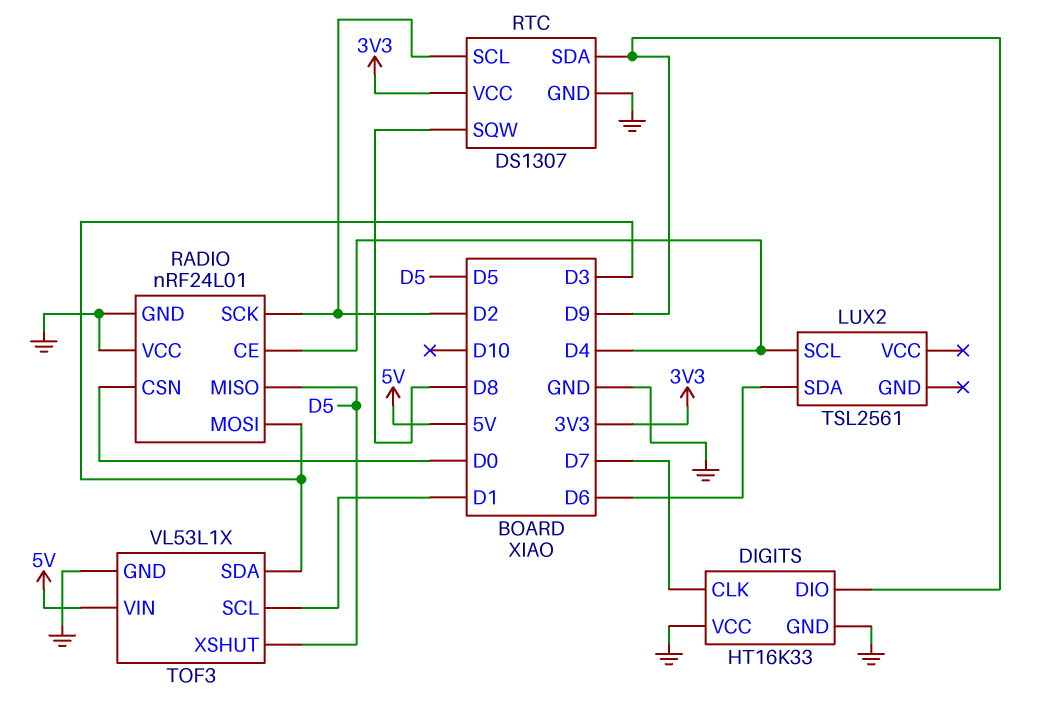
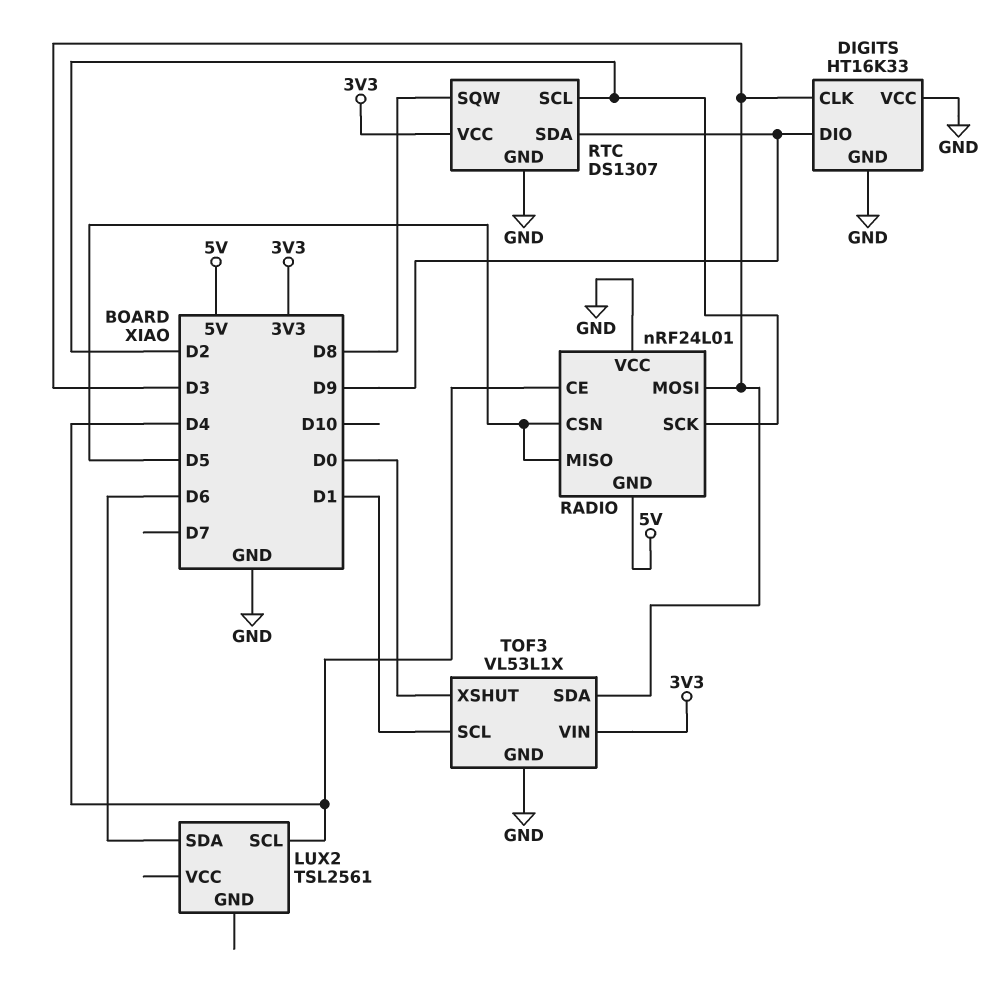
DIGITS pin CLK: D7 -> D3
RADIO pin CSN: D0 -> D5
RADIO pin GND: GND -> 5V
TOF3 pin VIN: 5V -> 3V3
TOF3 pin XSHUT: D5 -> D0

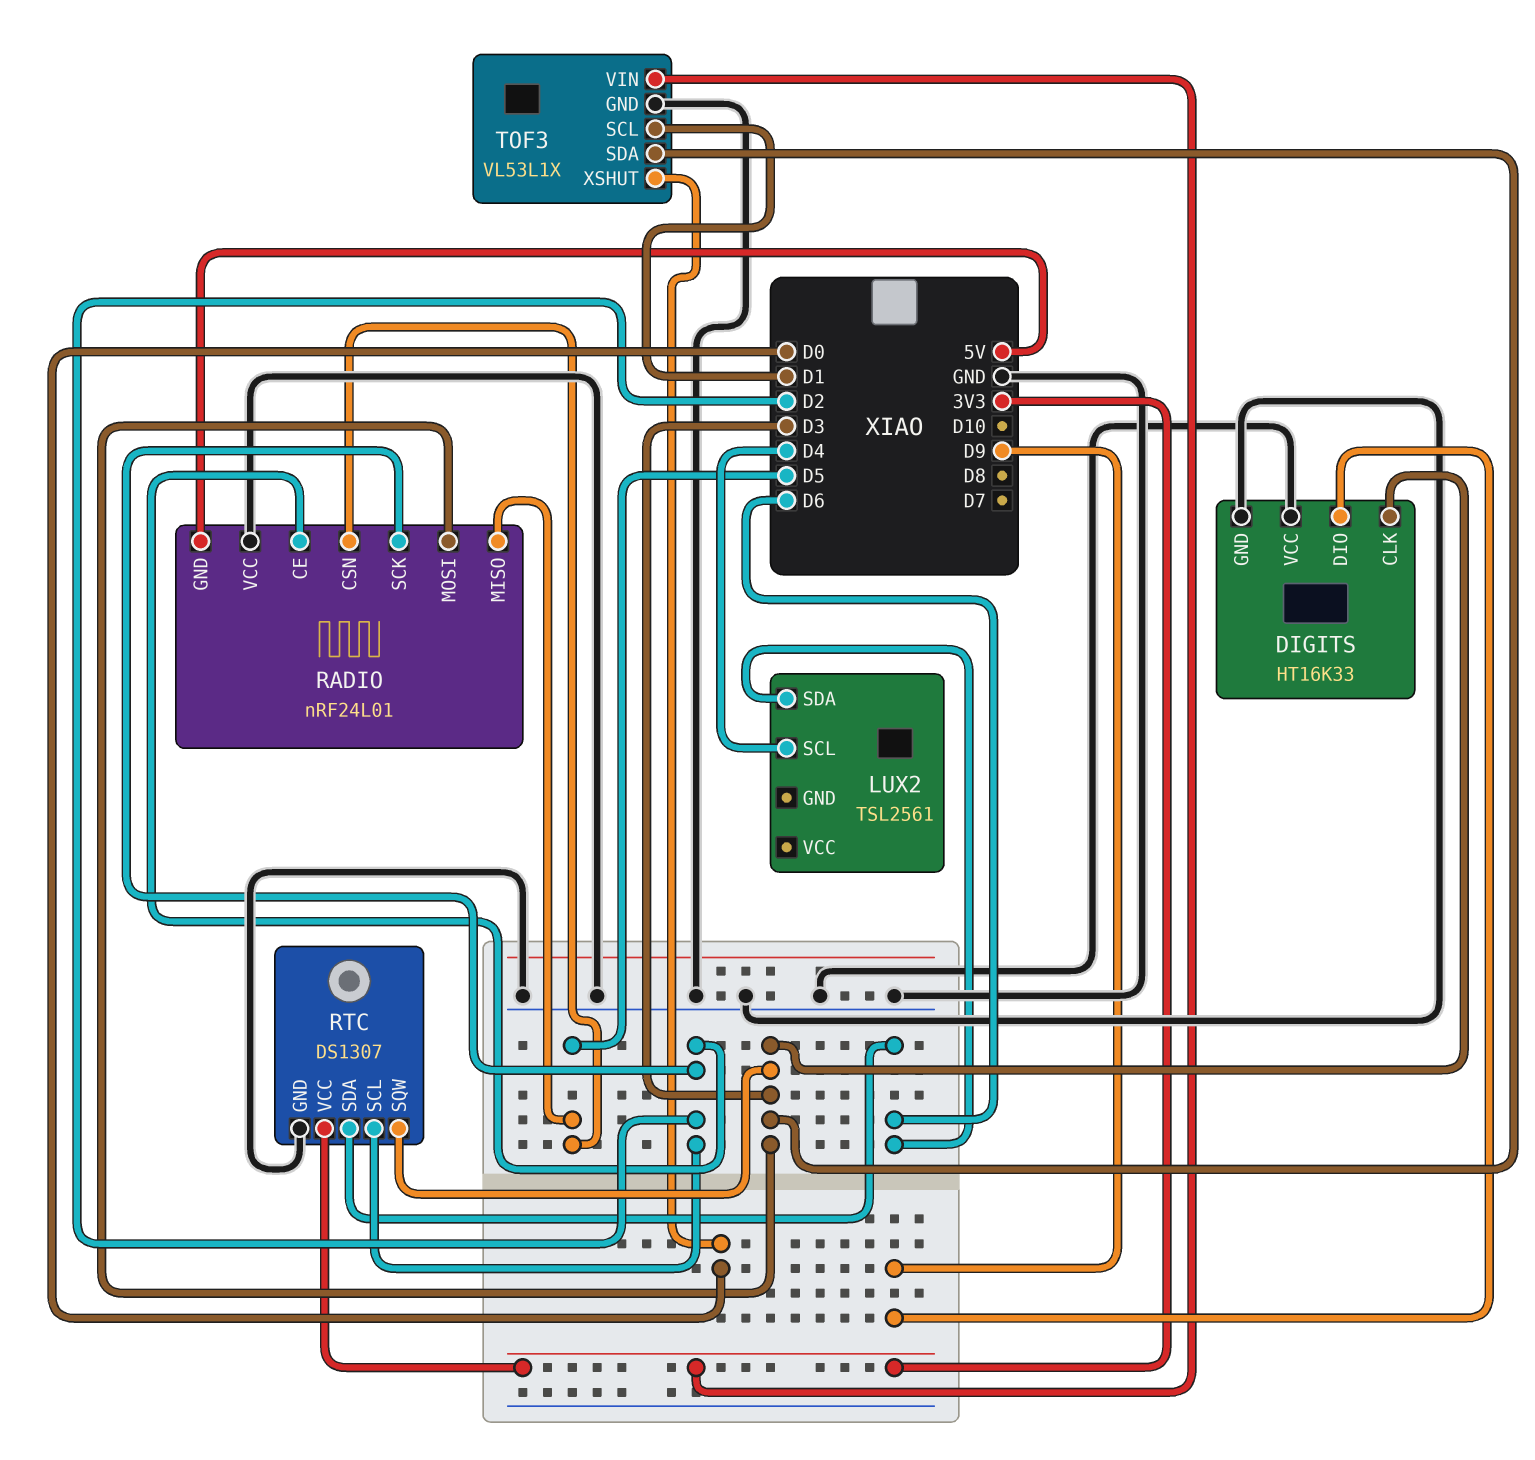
RADIO pin CE: D4 -> D2
RTC pin SDA: D9 -> D6
RTC pin SQW: D8 -> D3

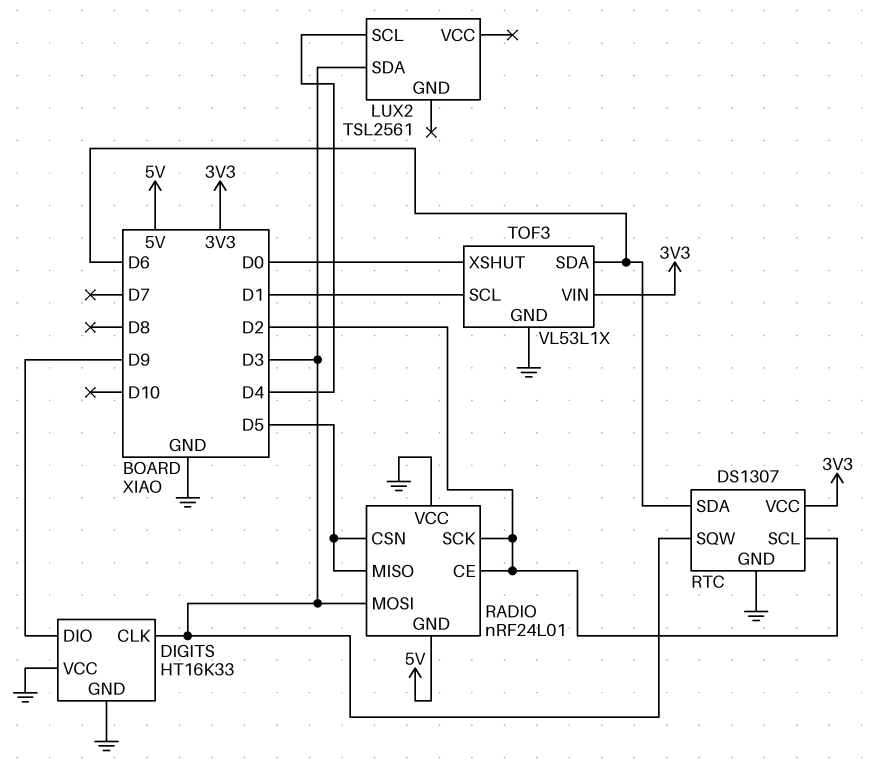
LUX2 pin SDA: D6 -> D3
TOF3 pin SDA: D3 -> D6

